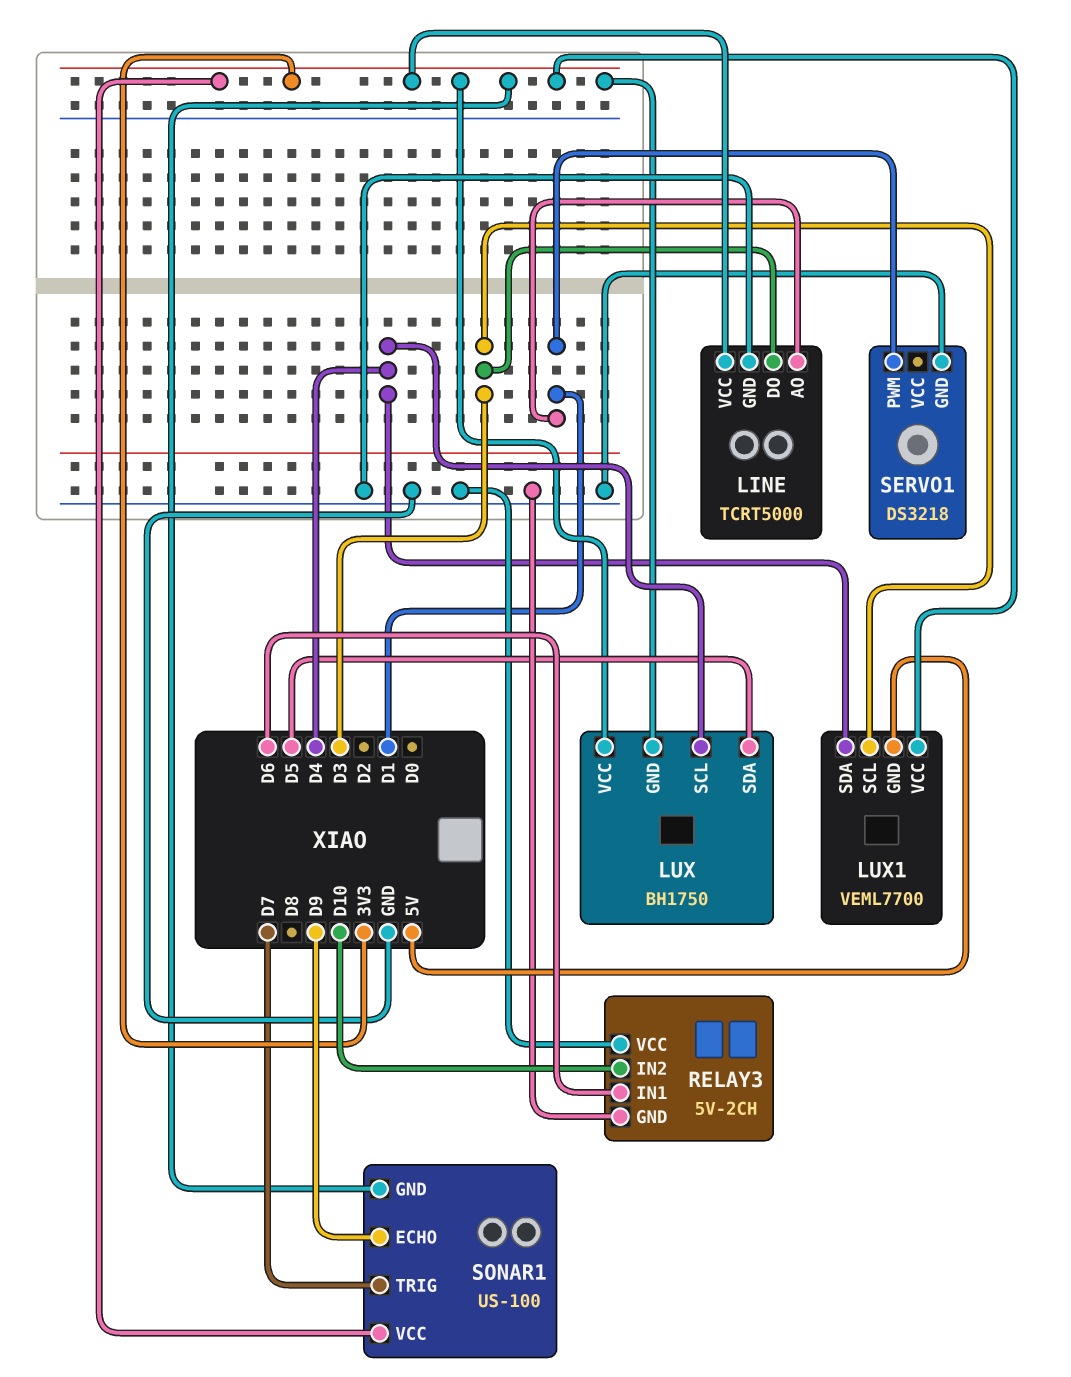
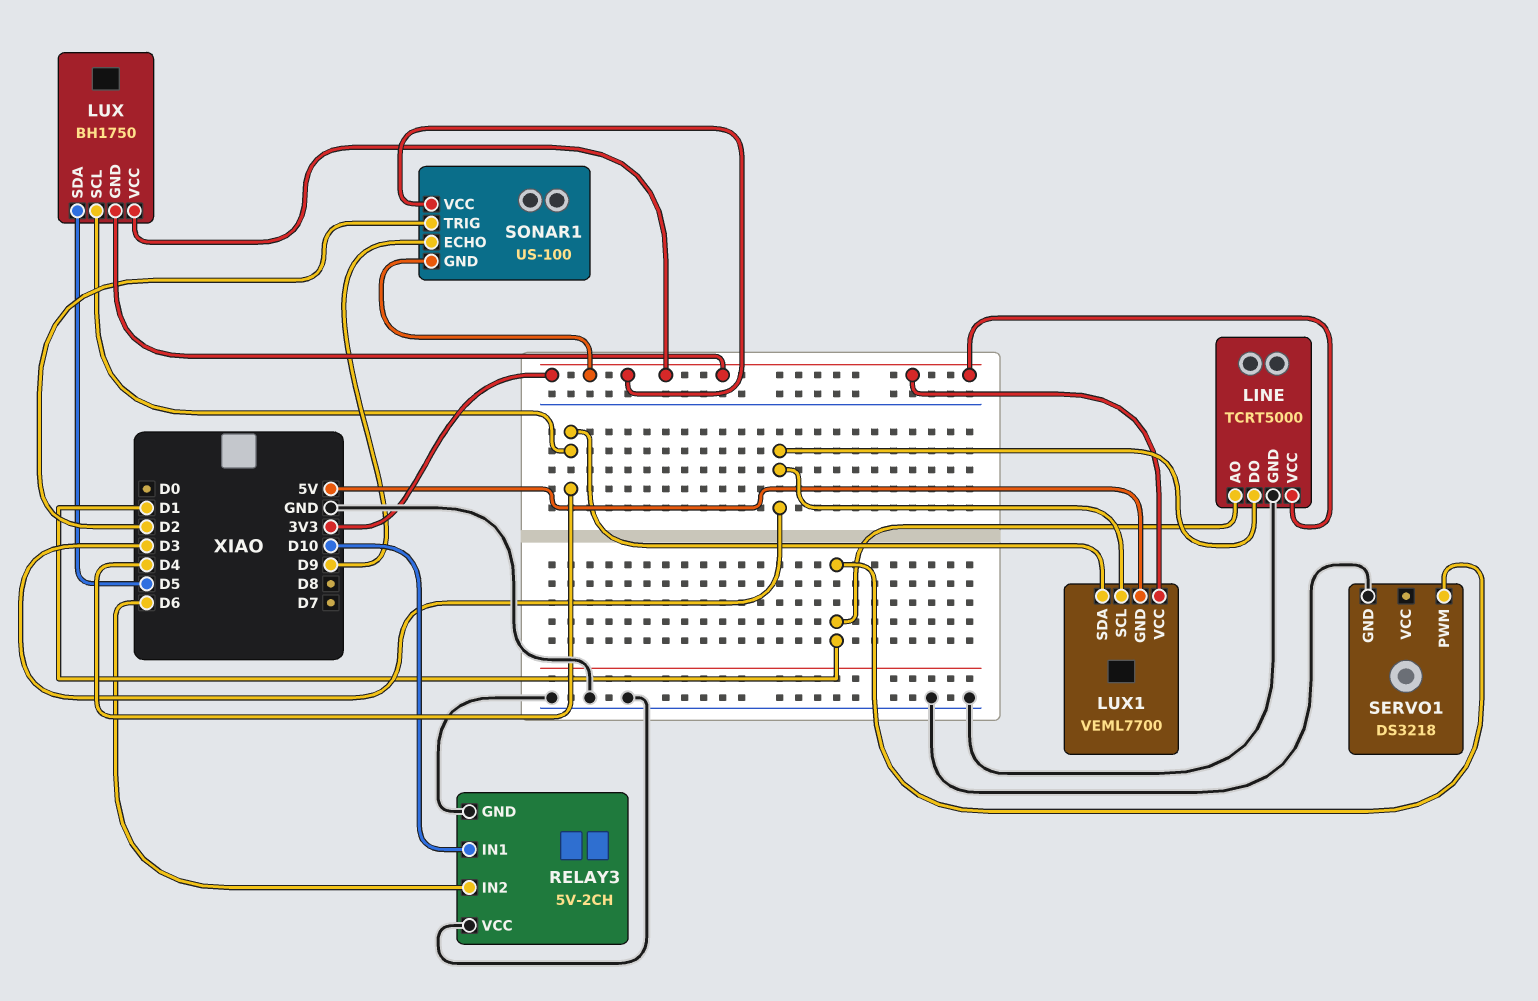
RELAY3 pin IN1: D6 -> D10
RELAY3 pin IN2: D10 -> D6
SONAR1 pin TRIG: D7 -> D2

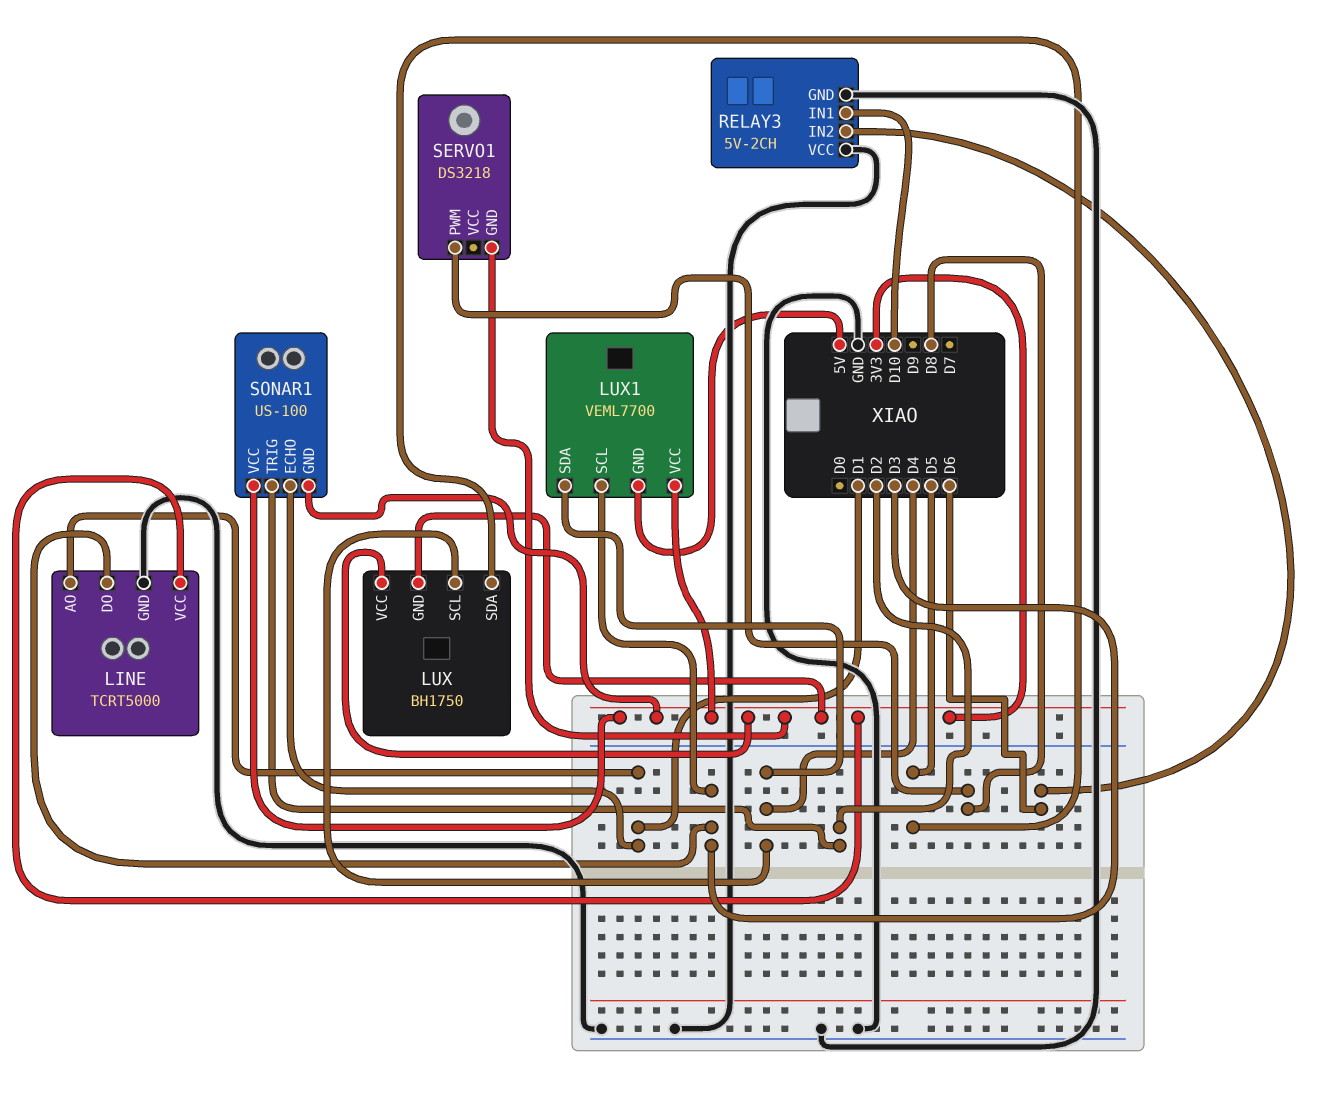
SERVO1 pin GND: GND -> 3V3
SERVO1 pin PWM: D1 -> D8
SONAR1 pin ECHO: D9 -> D1

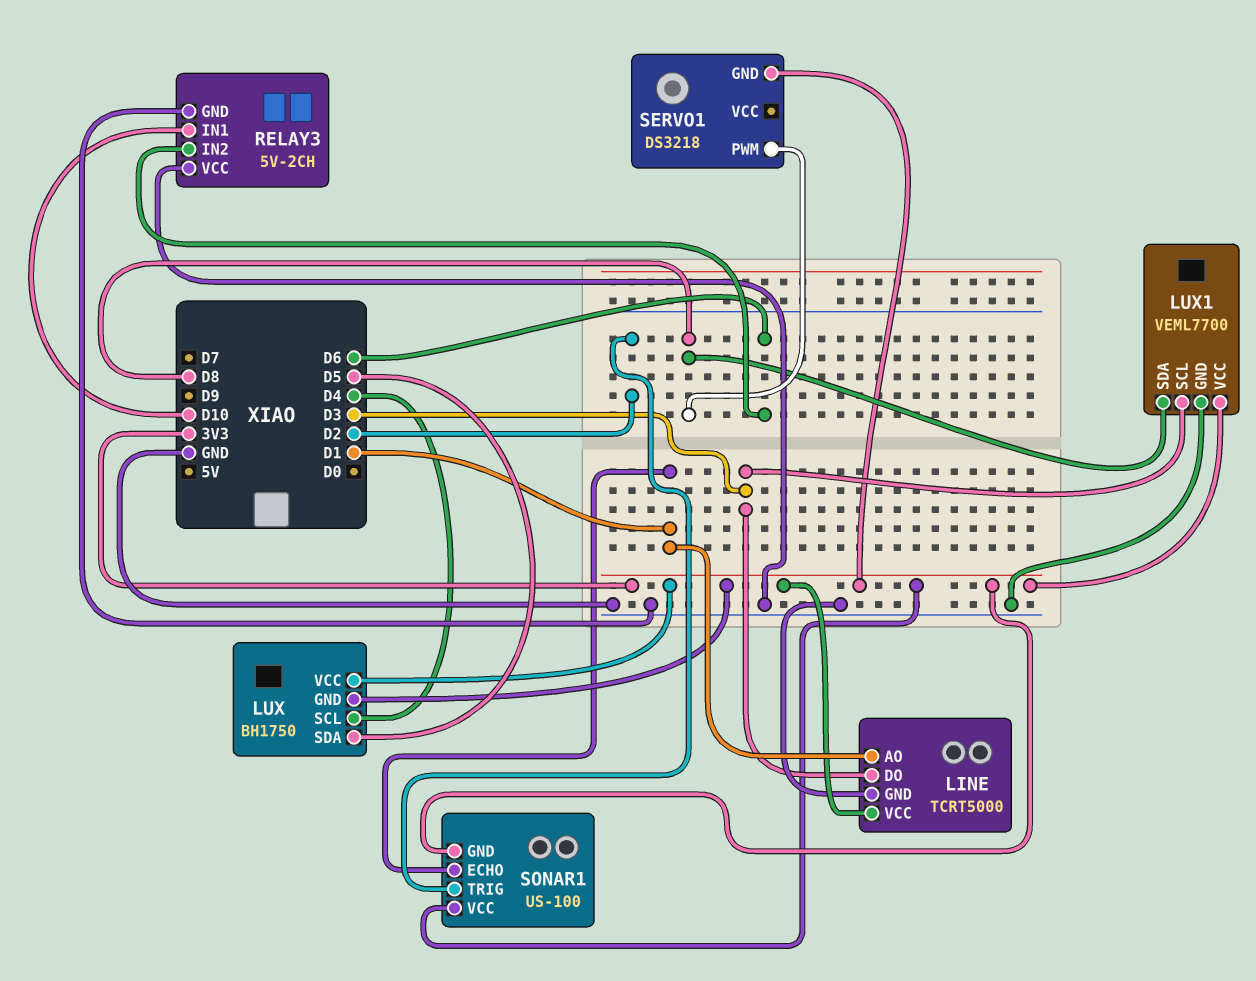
LUX1 pin GND: 5V -> GND
LUX1 pin SDA: D4 -> D8

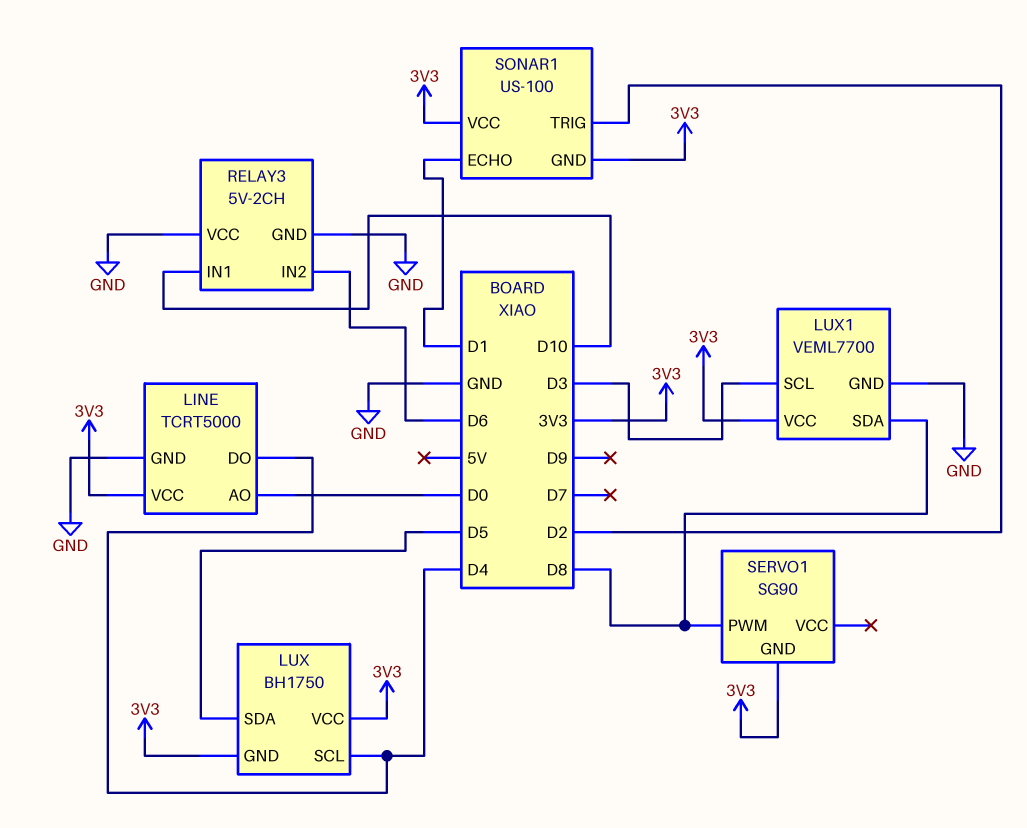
LINE pin AO: D1 -> D0
LINE pin DO: D3 -> D4
SERVO1: DS3218 -> SG90

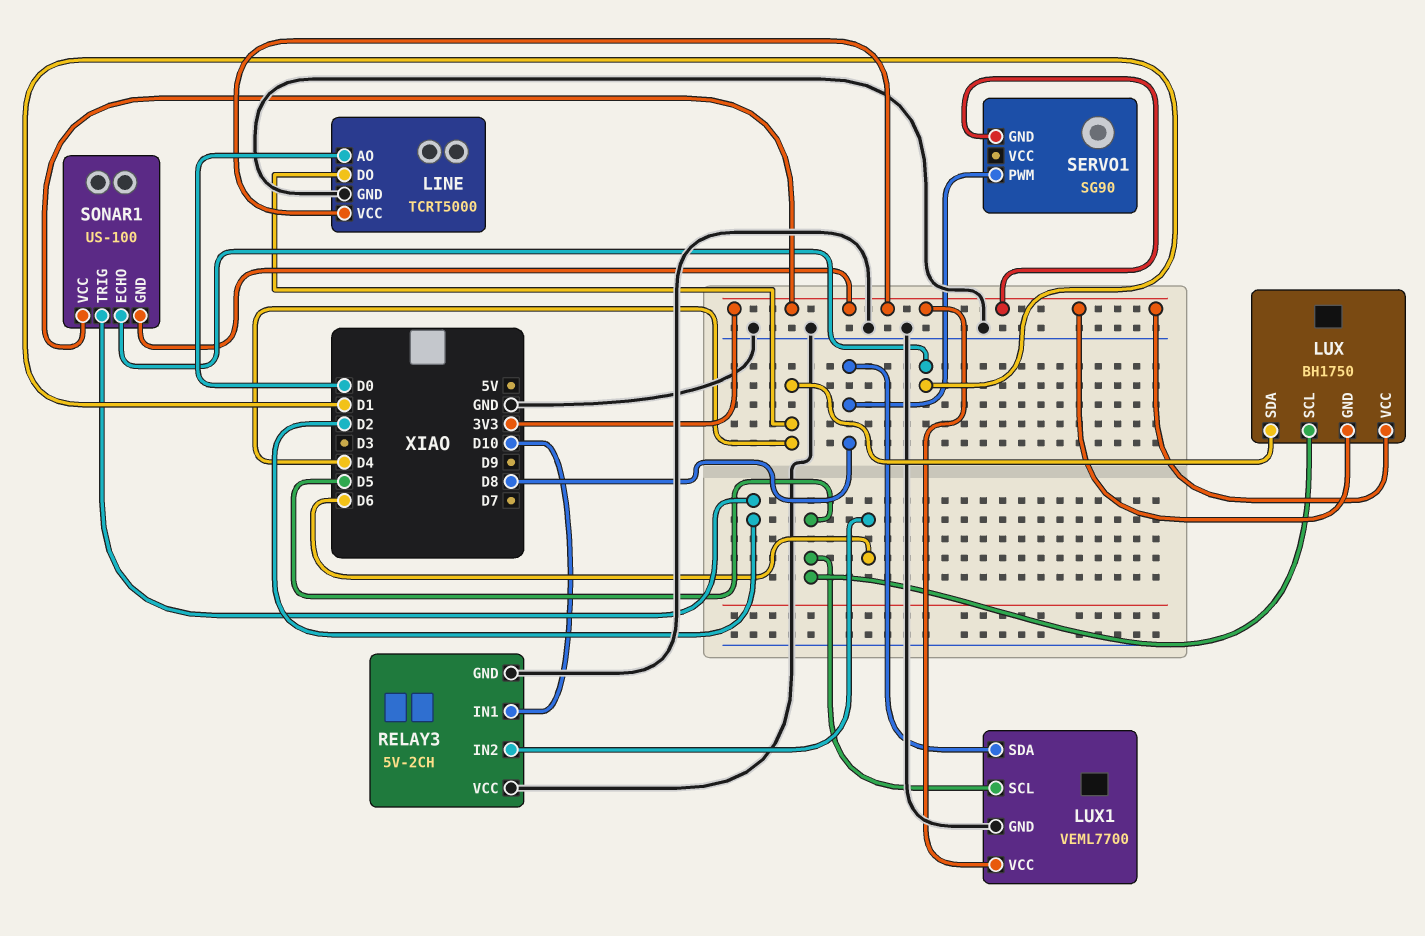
LUX pin SCL: D4 -> D5
LUX pin SDA: D5 -> D4
LUX1 pin SCL: D3 -> D5

